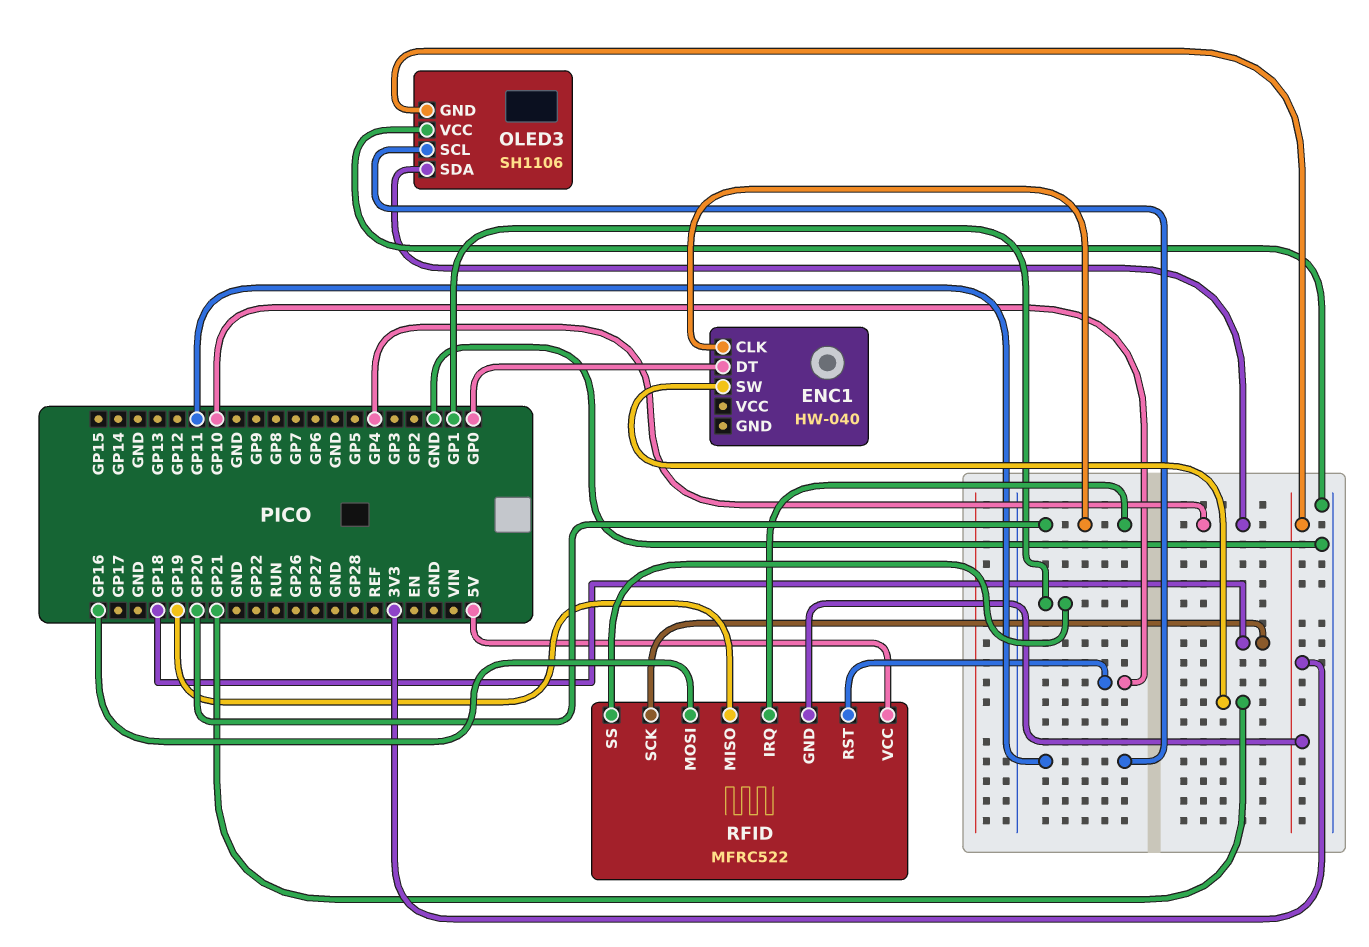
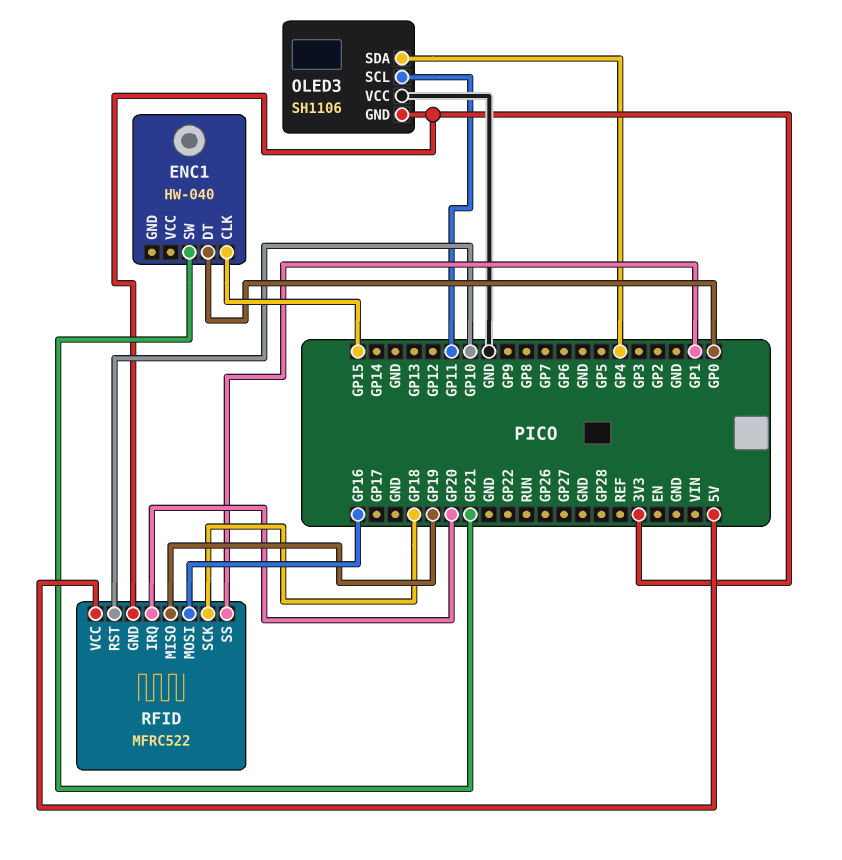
ENC1 pin CLK: GP20 -> GP15

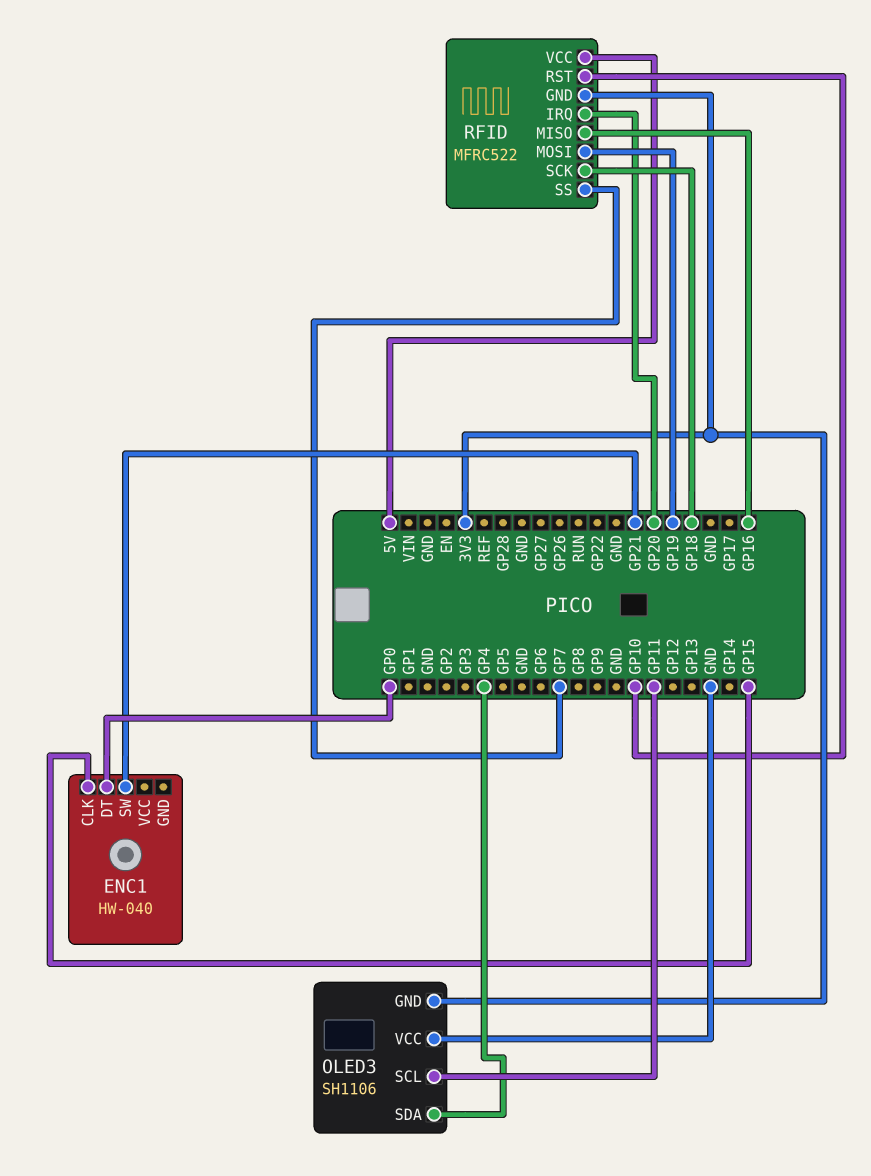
RFID pin MISO: GP19 -> GP16
RFID pin MOSI: GP16 -> GP19
RFID pin SS: GP1 -> GP7

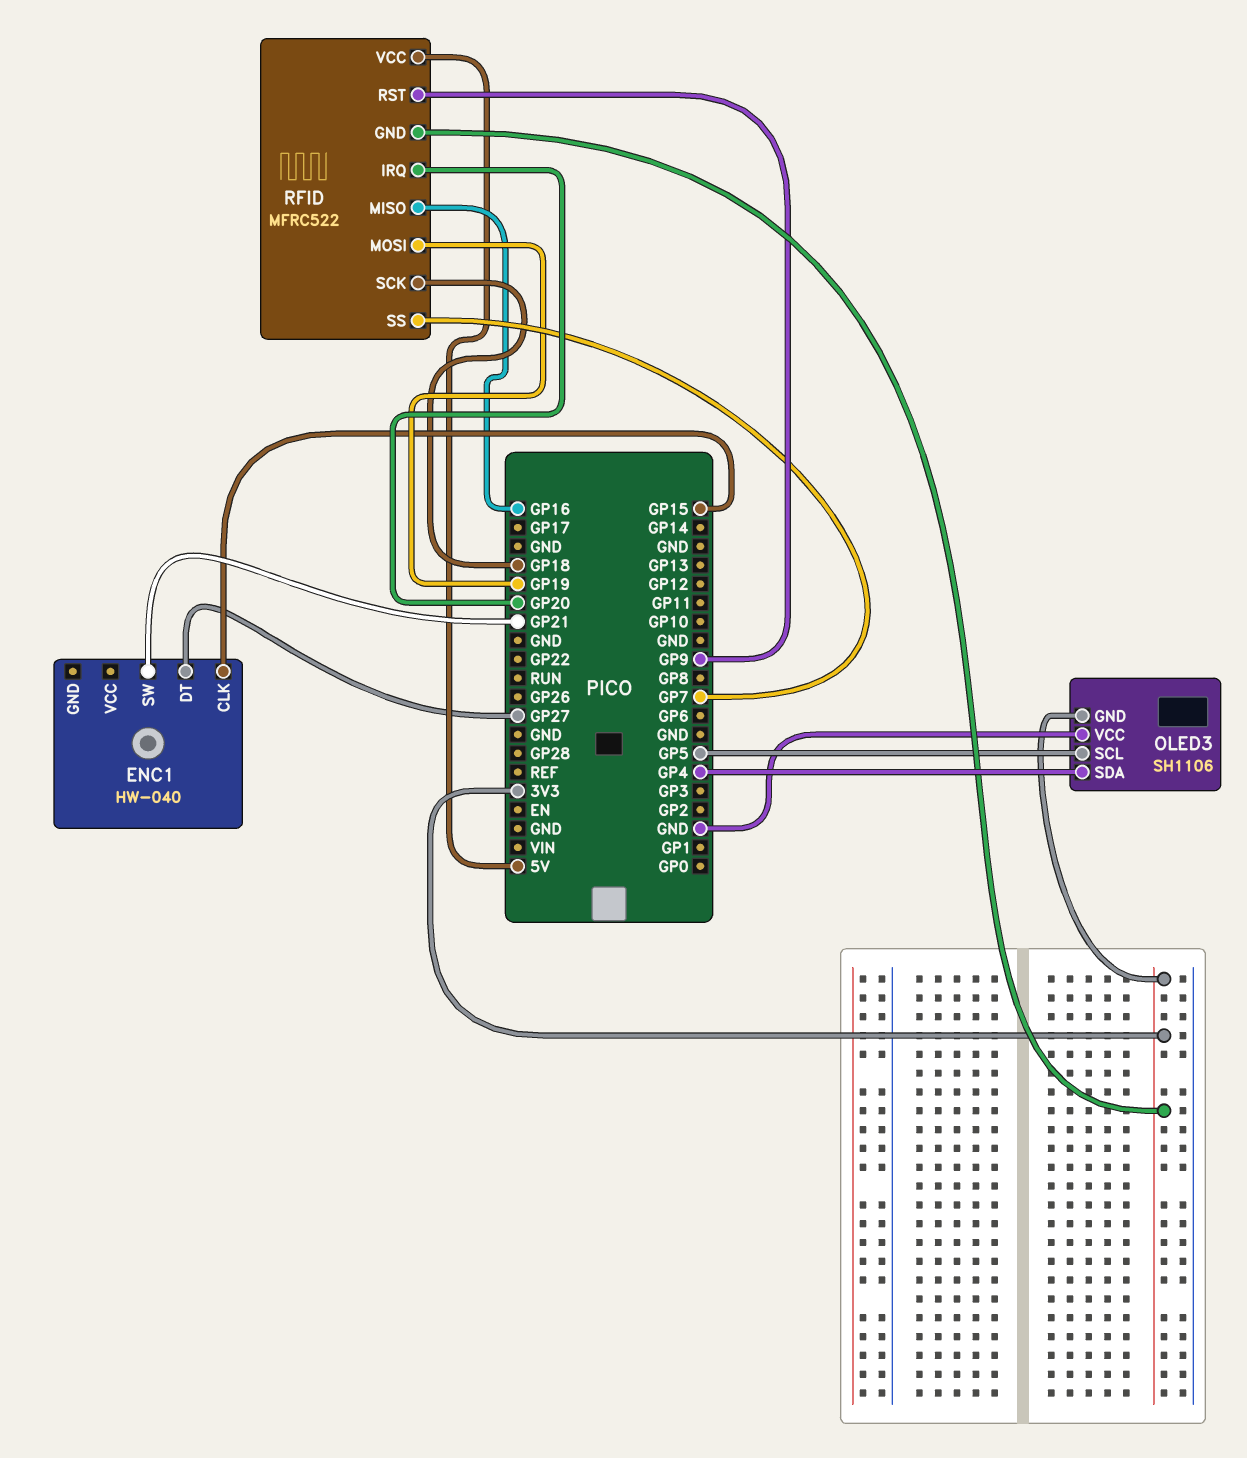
ENC1 pin DT: GP0 -> GP27
OLED3 pin SCL: GP11 -> GP5
RFID pin RST: GP10 -> GP9

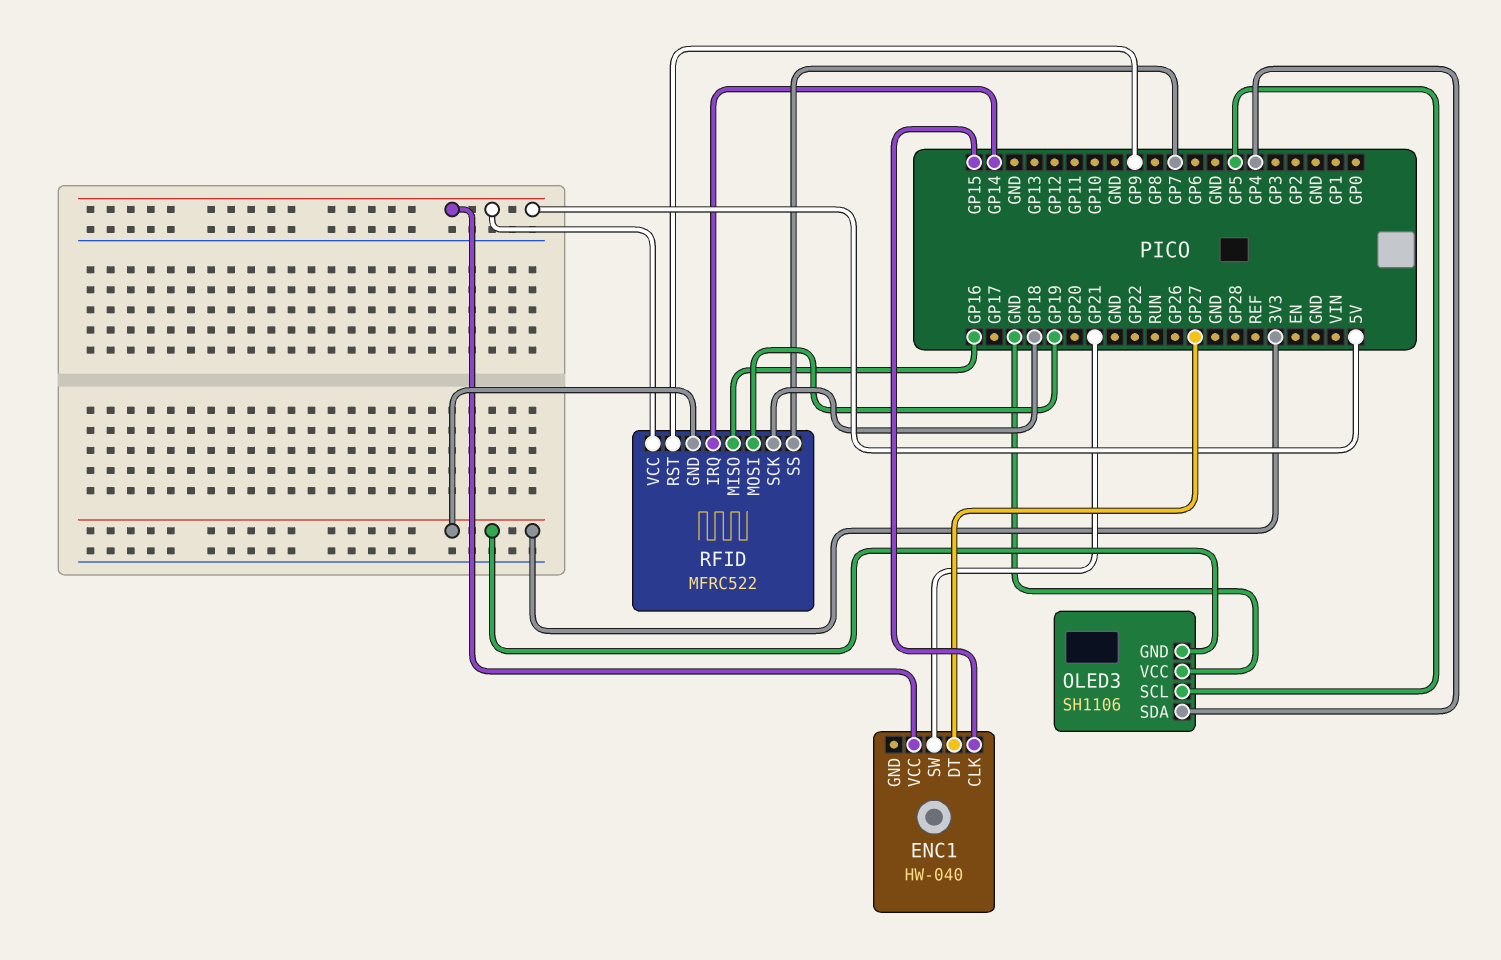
ENC1 pin VCC: none -> 5V
RFID pin IRQ: GP20 -> GP14

